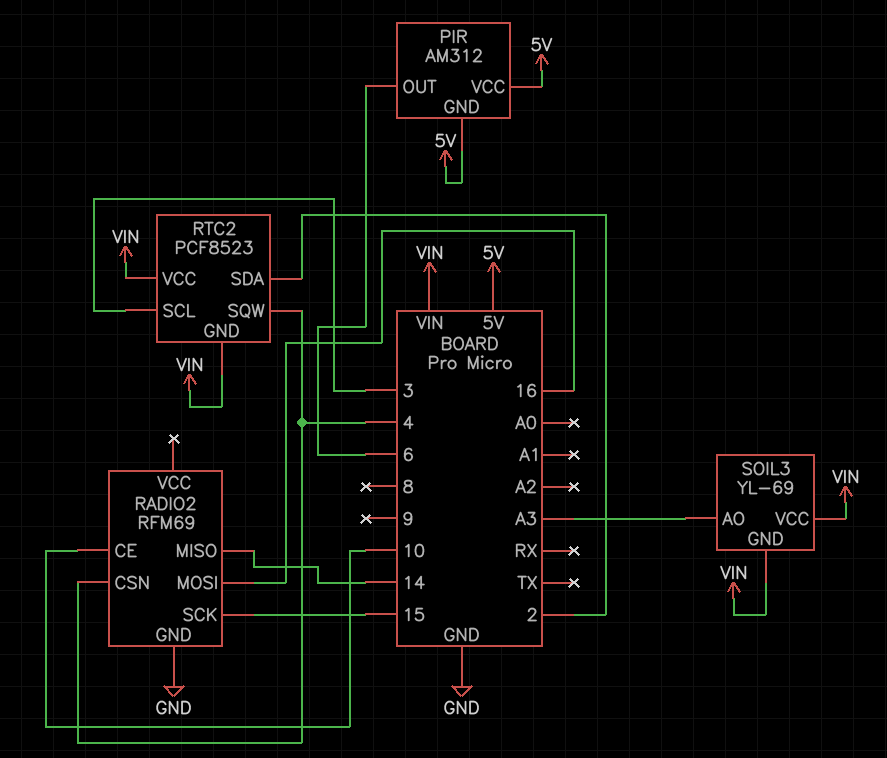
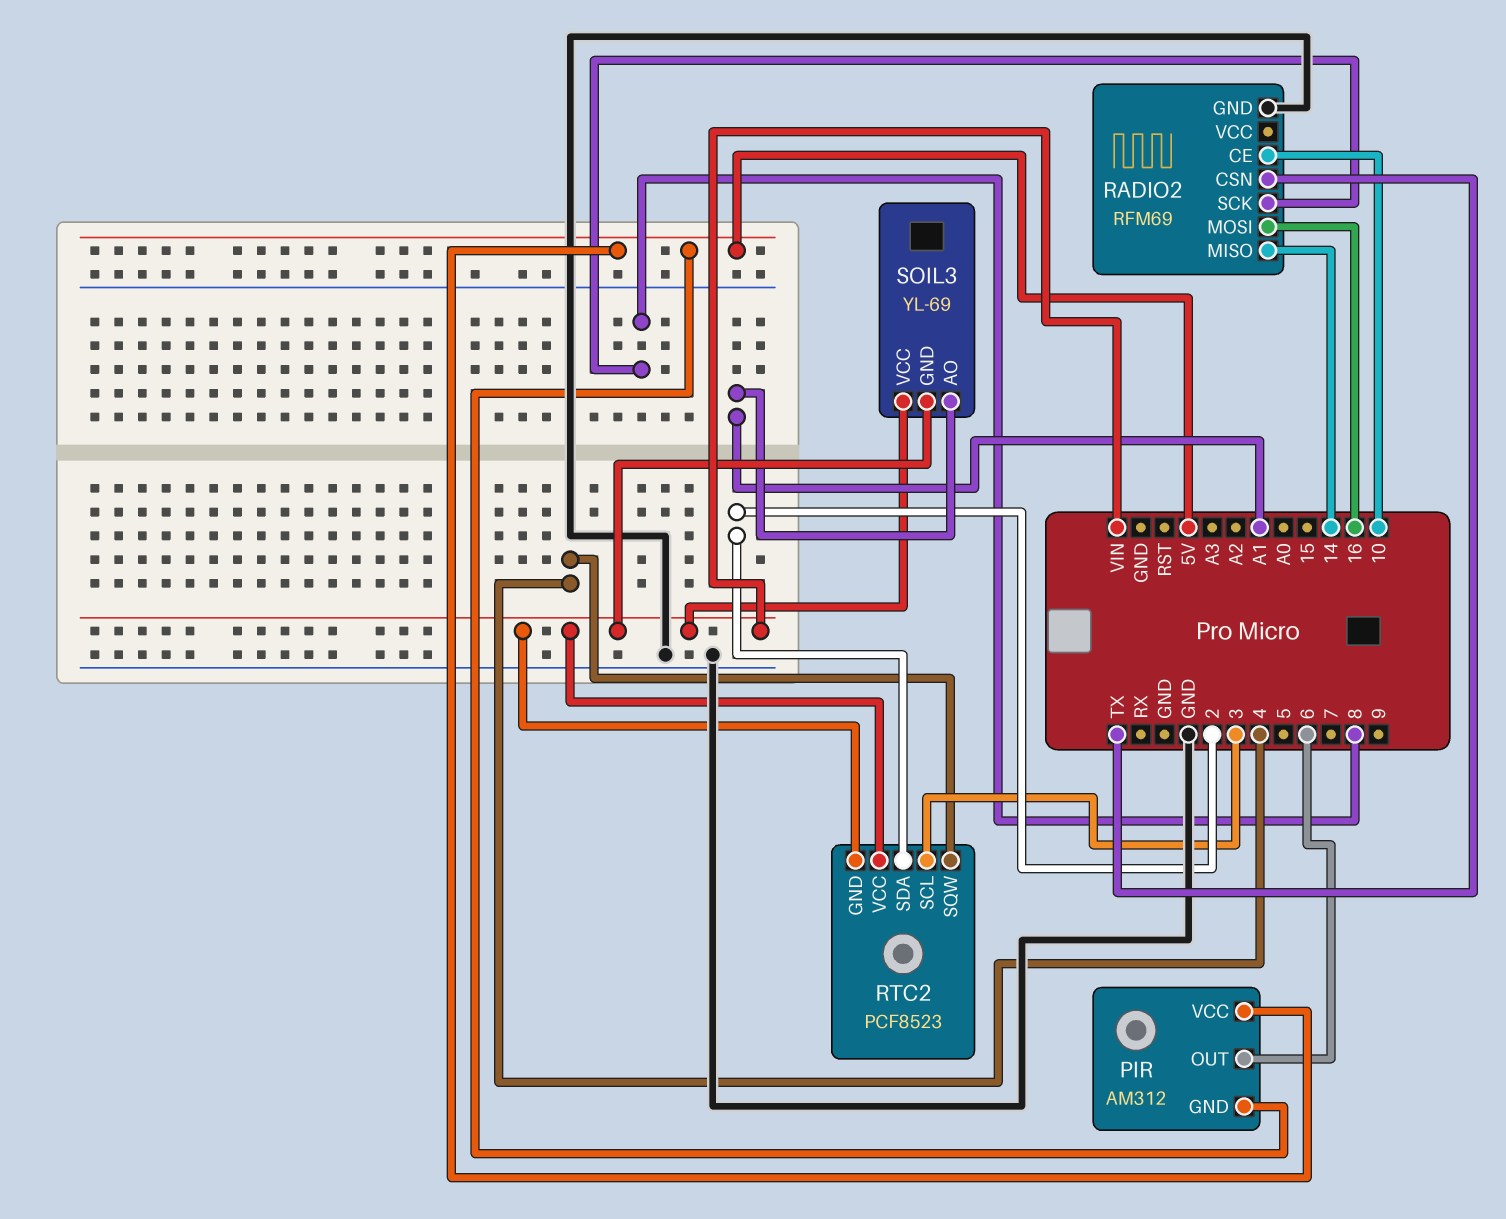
RADIO2 pin CSN: 4 -> TX
RADIO2 pin SCK: 15 -> 8
SOIL3 pin AO: A3 -> A1

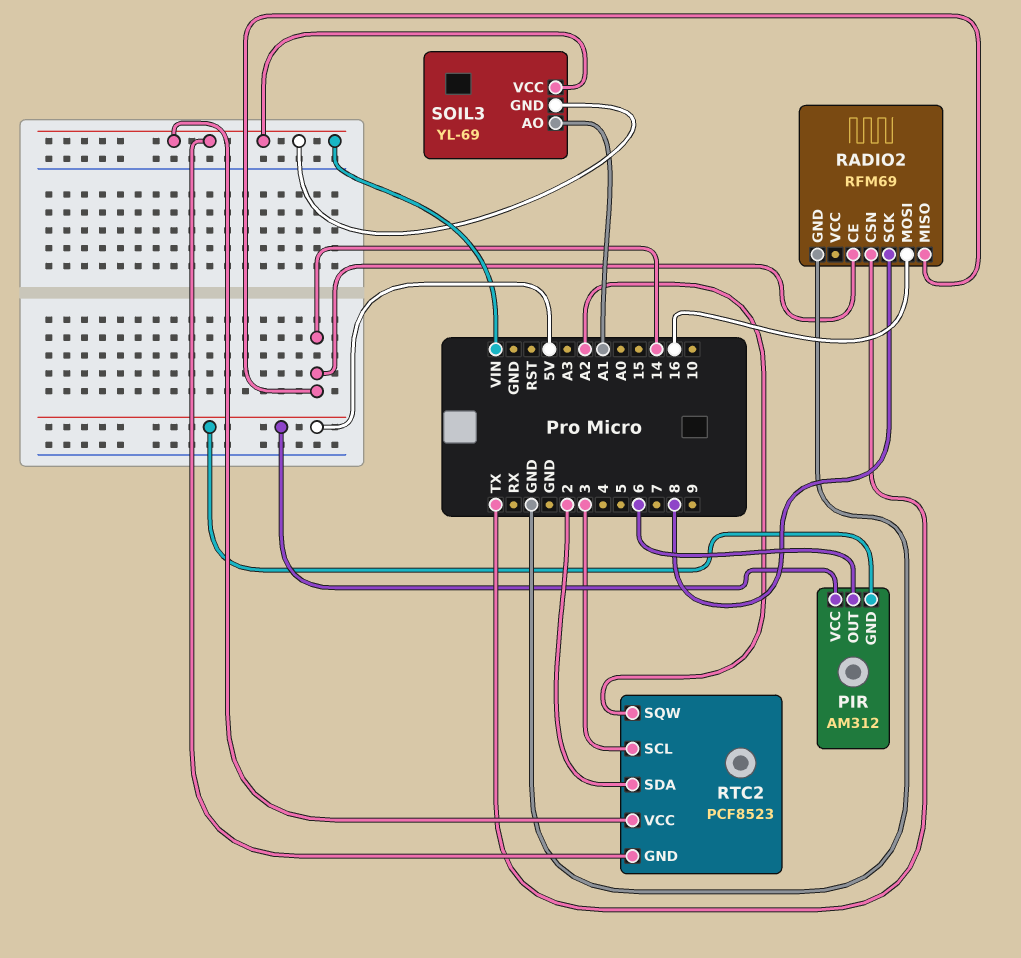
RADIO2 pin CE: 10 -> 14
RTC2 pin SQW: 4 -> A2

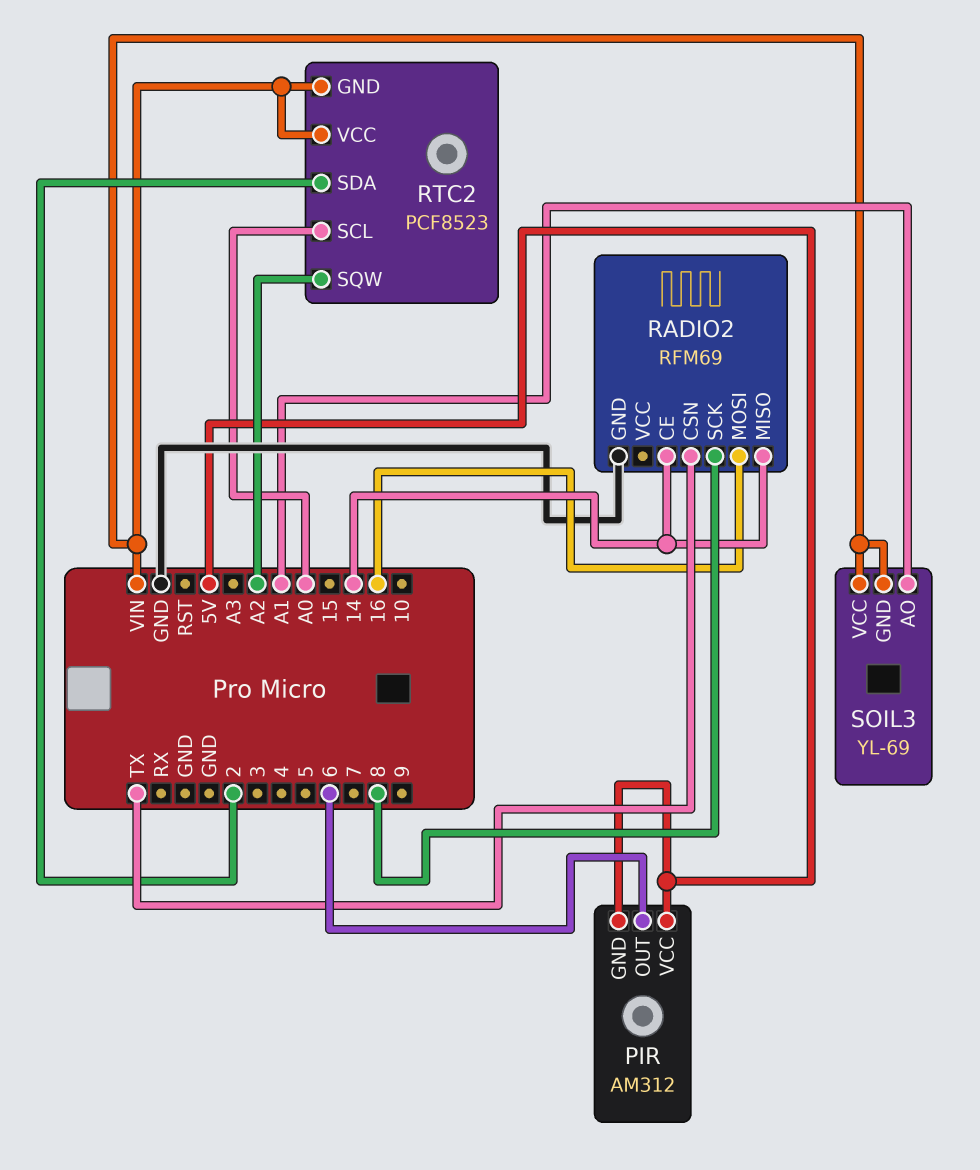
RTC2 pin SCL: 3 -> A0

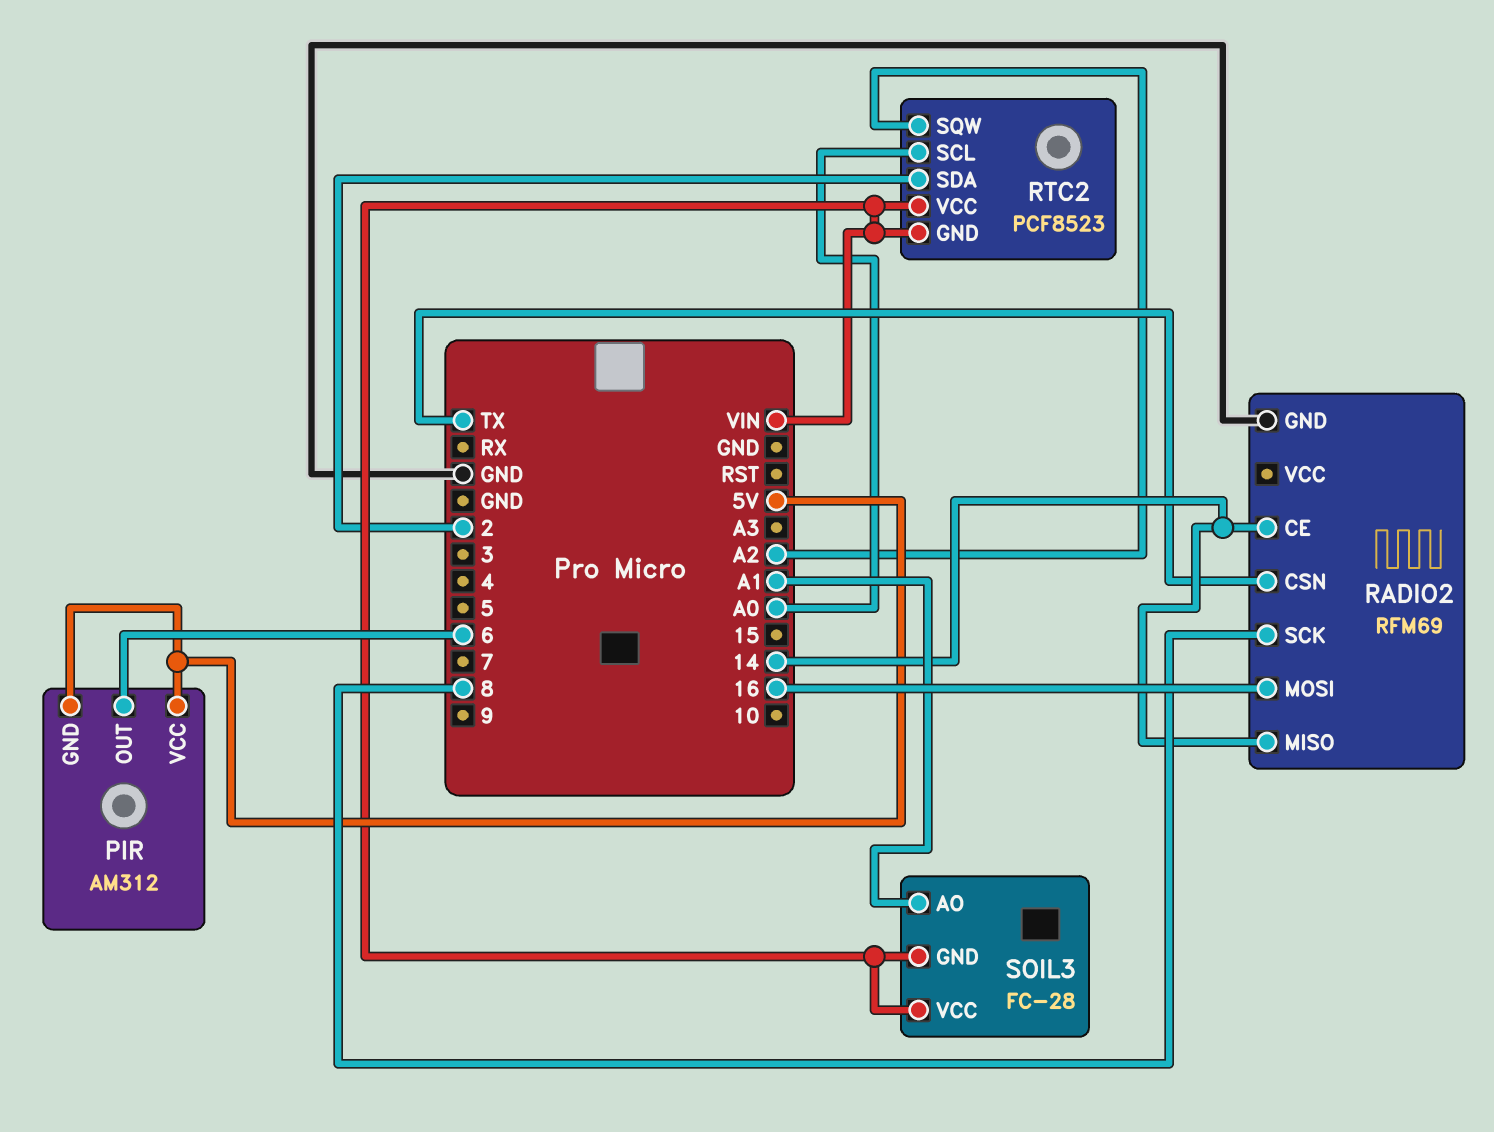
SOIL3: YL-69 -> FC-28

